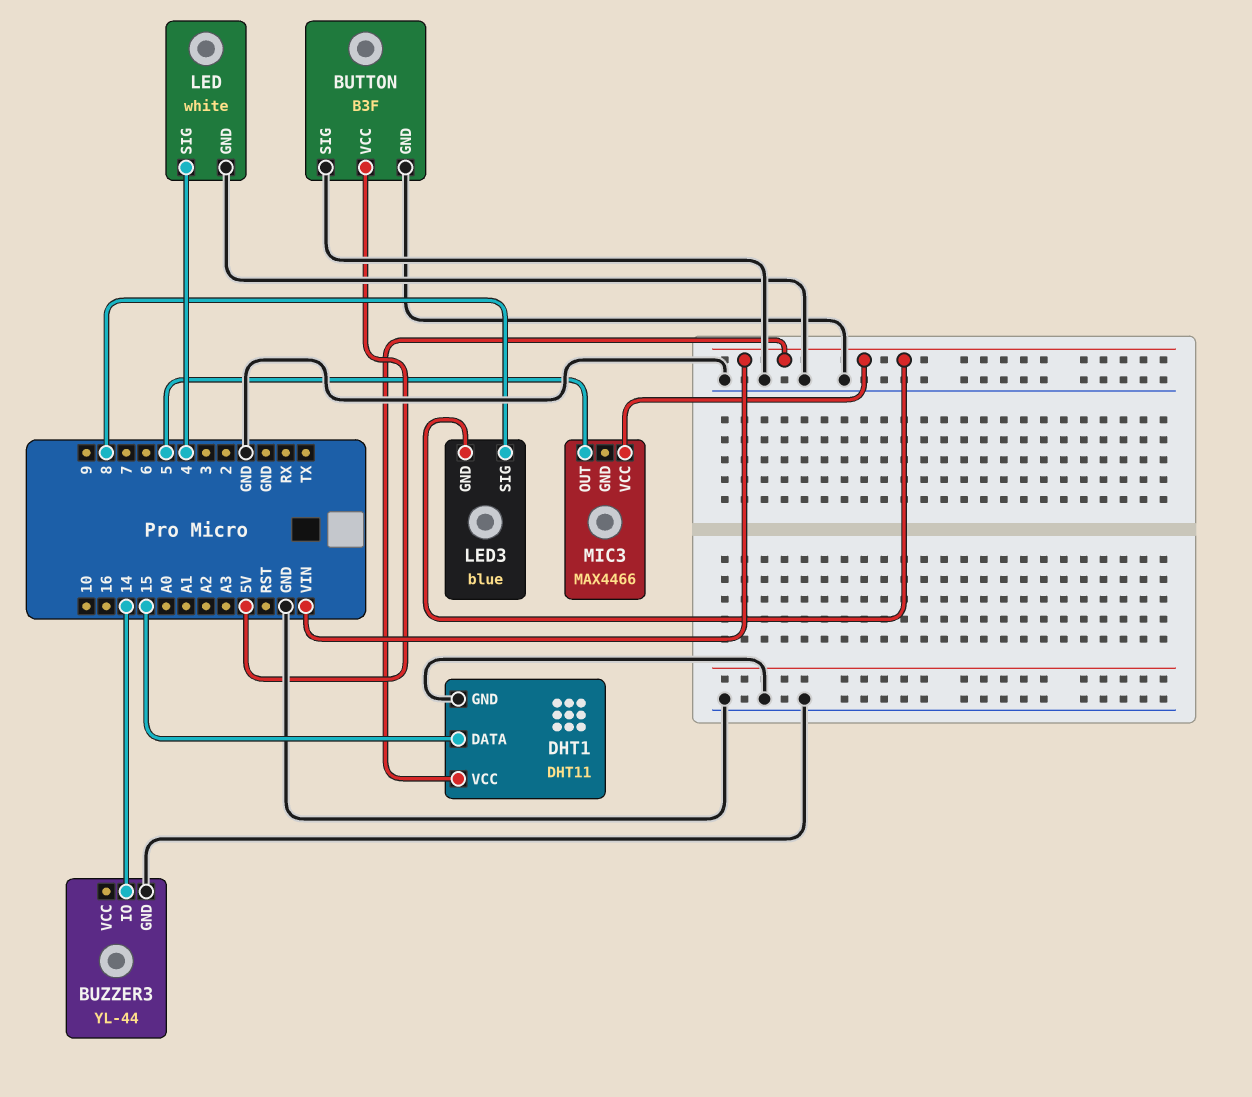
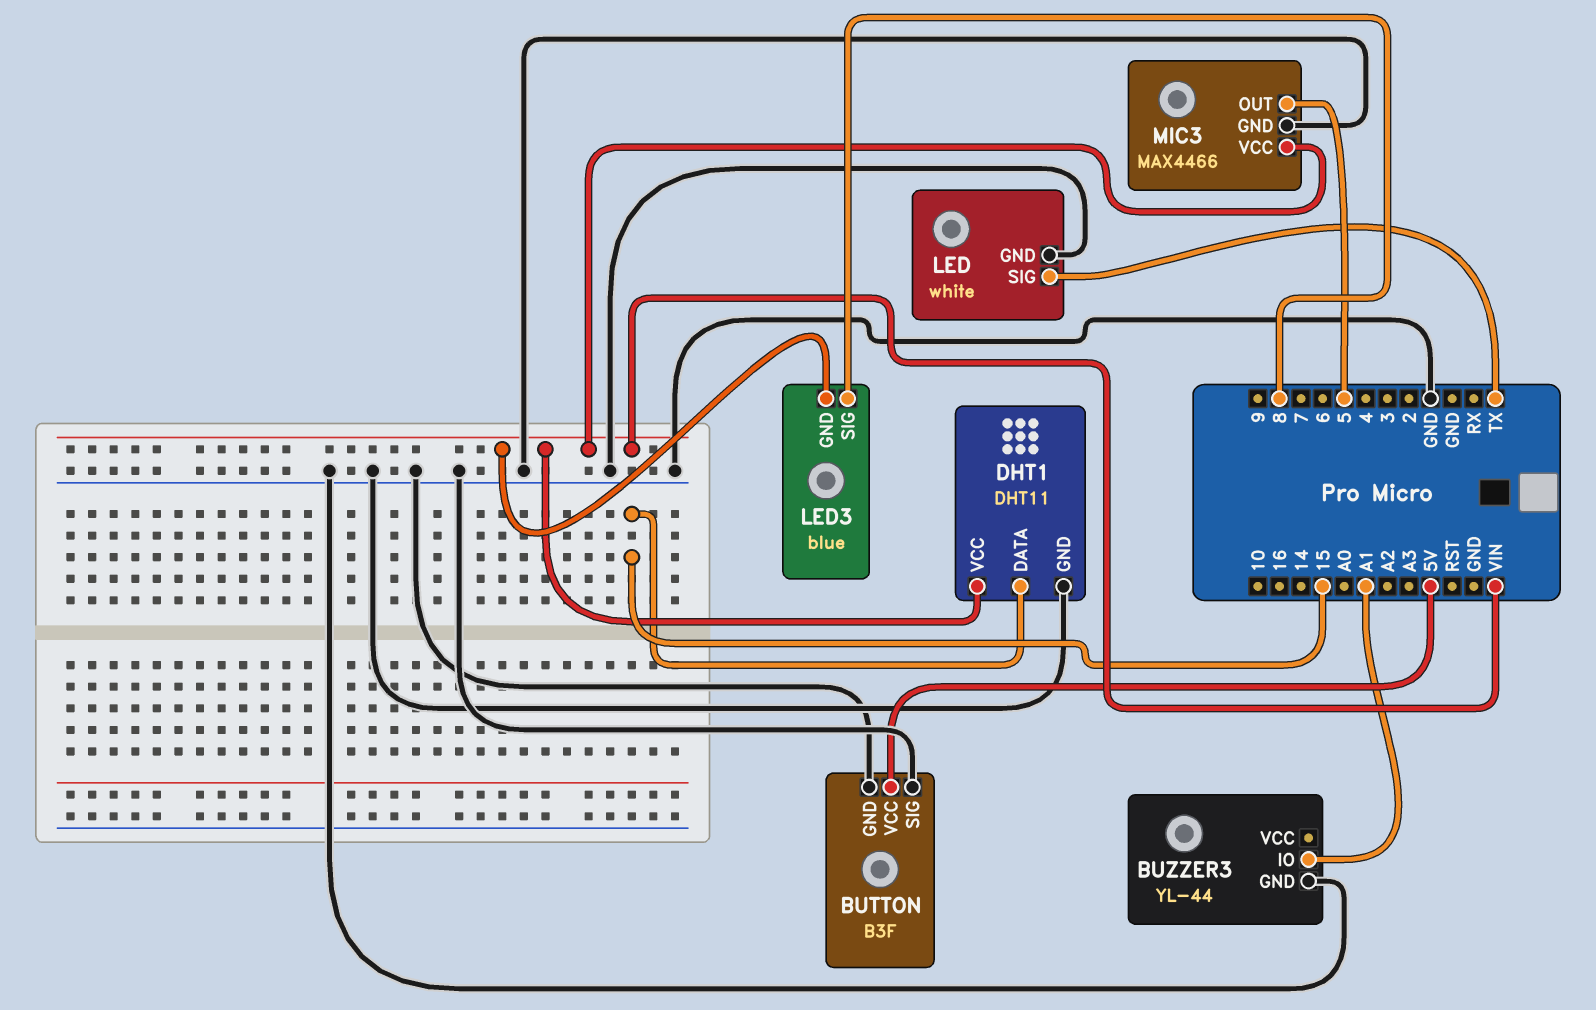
BUZZER3 pin IO: 14 -> A1
LED pin SIG: 4 -> TX
MIC3 pin GND: none -> GND

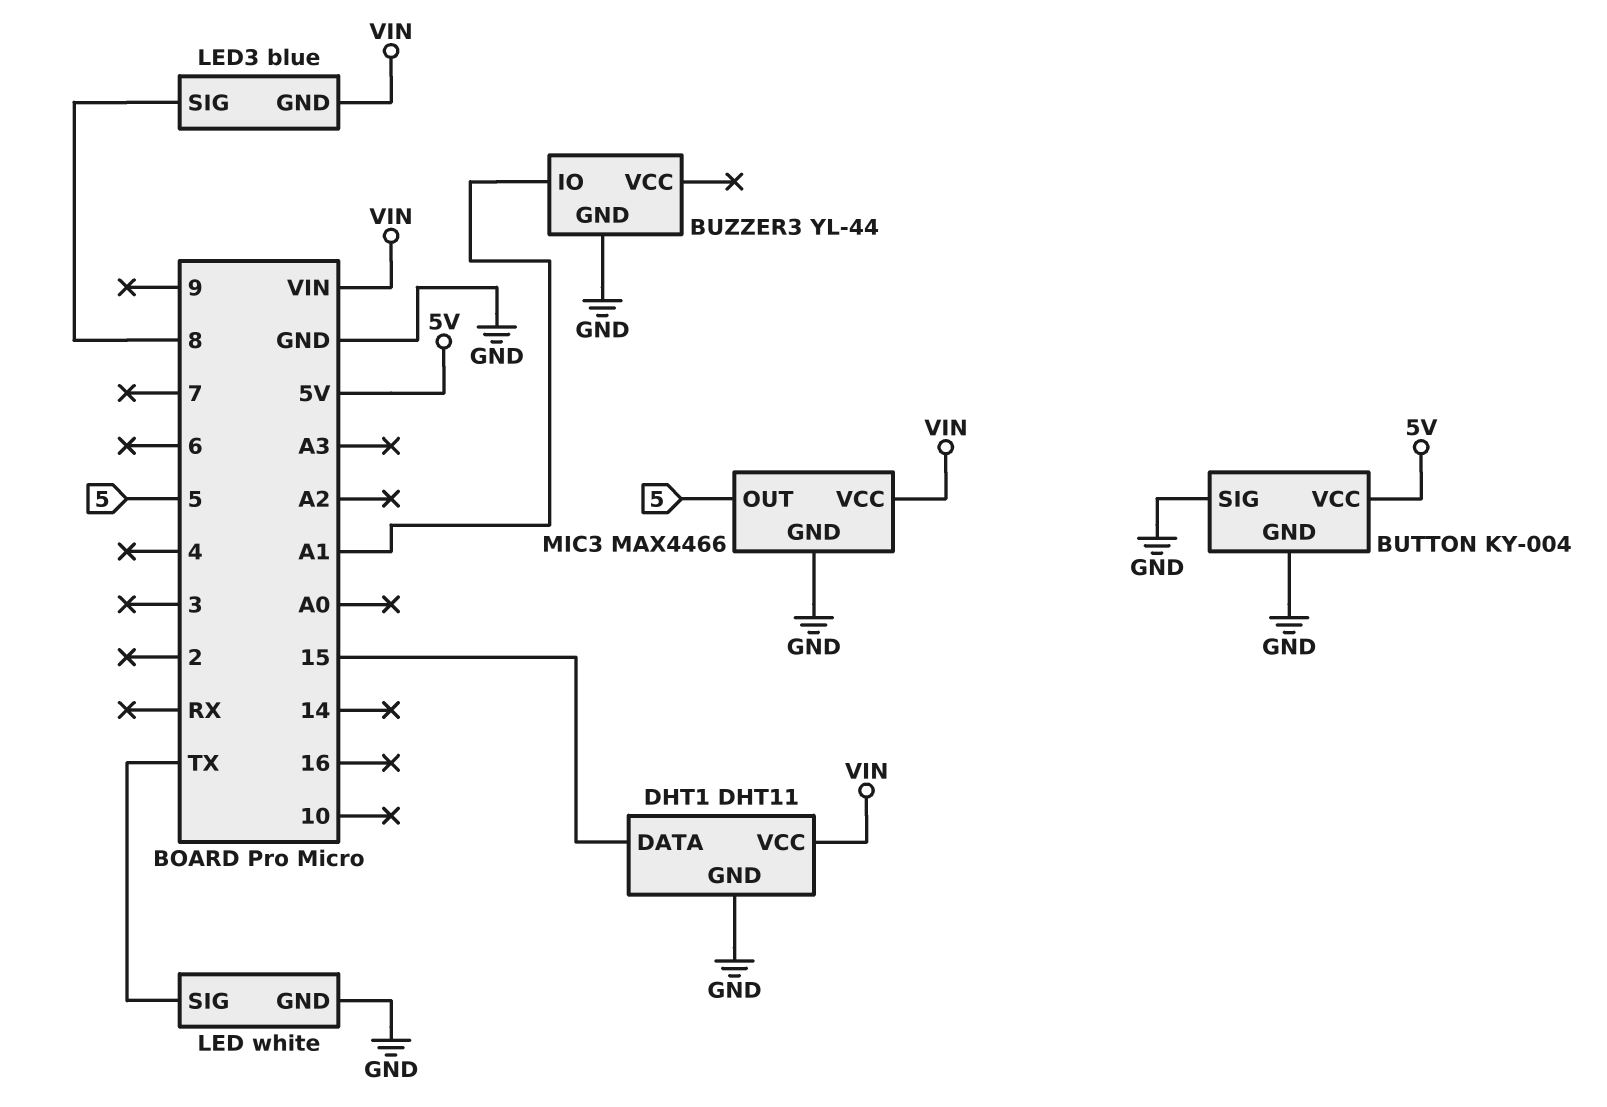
BUTTON: B3F -> KY-004

